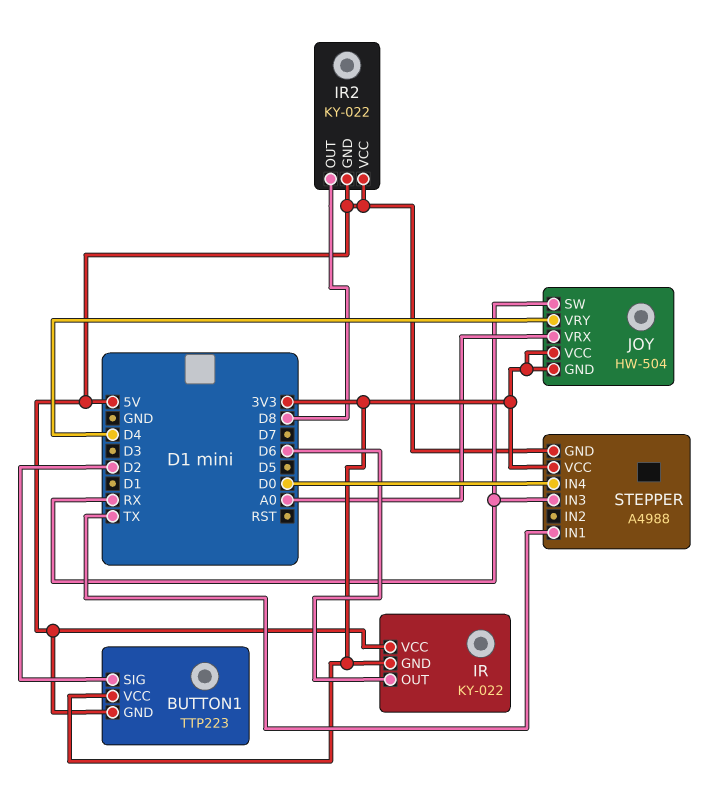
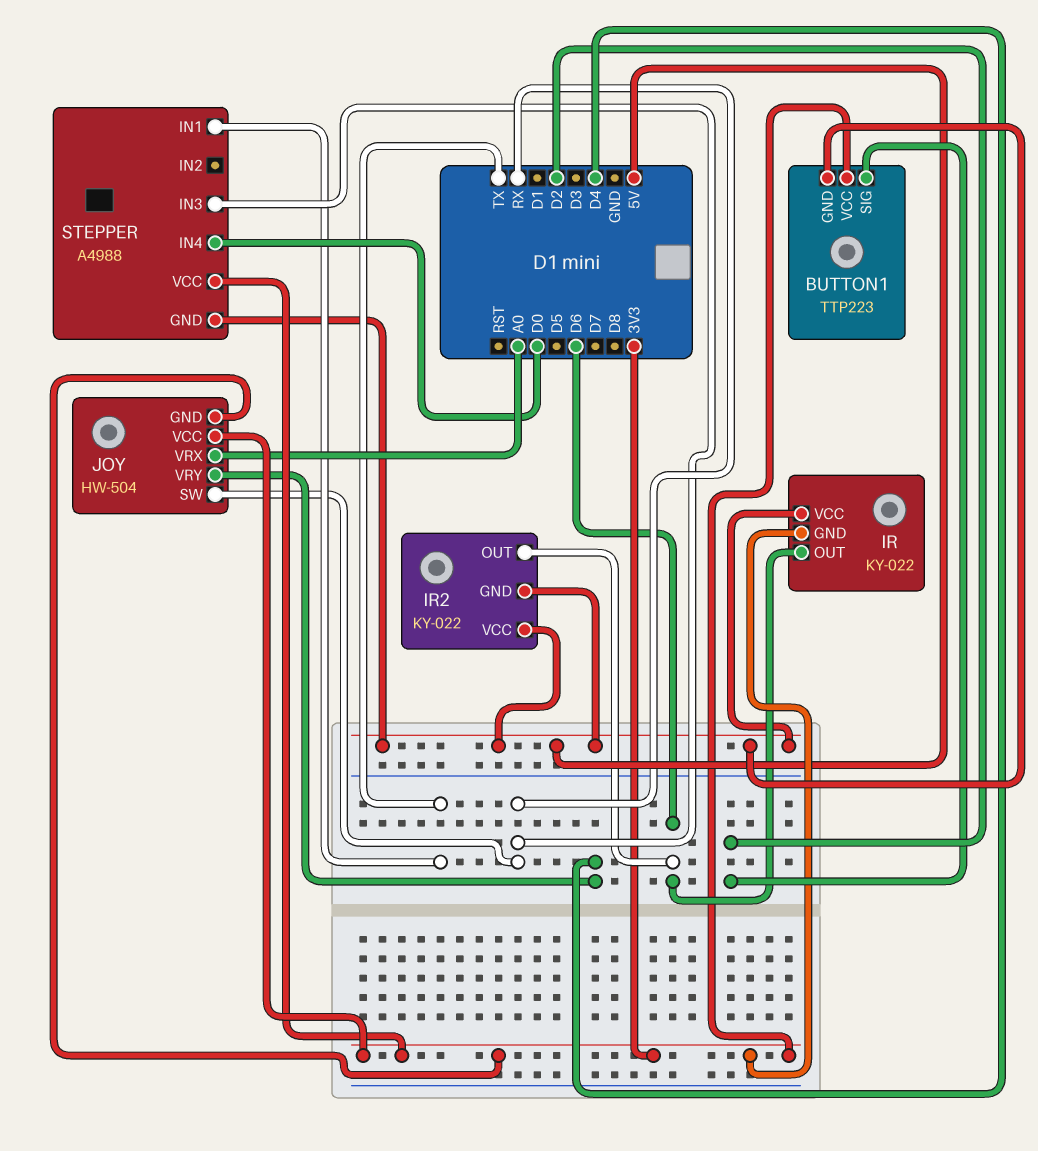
IR2 pin OUT: D8 -> D6

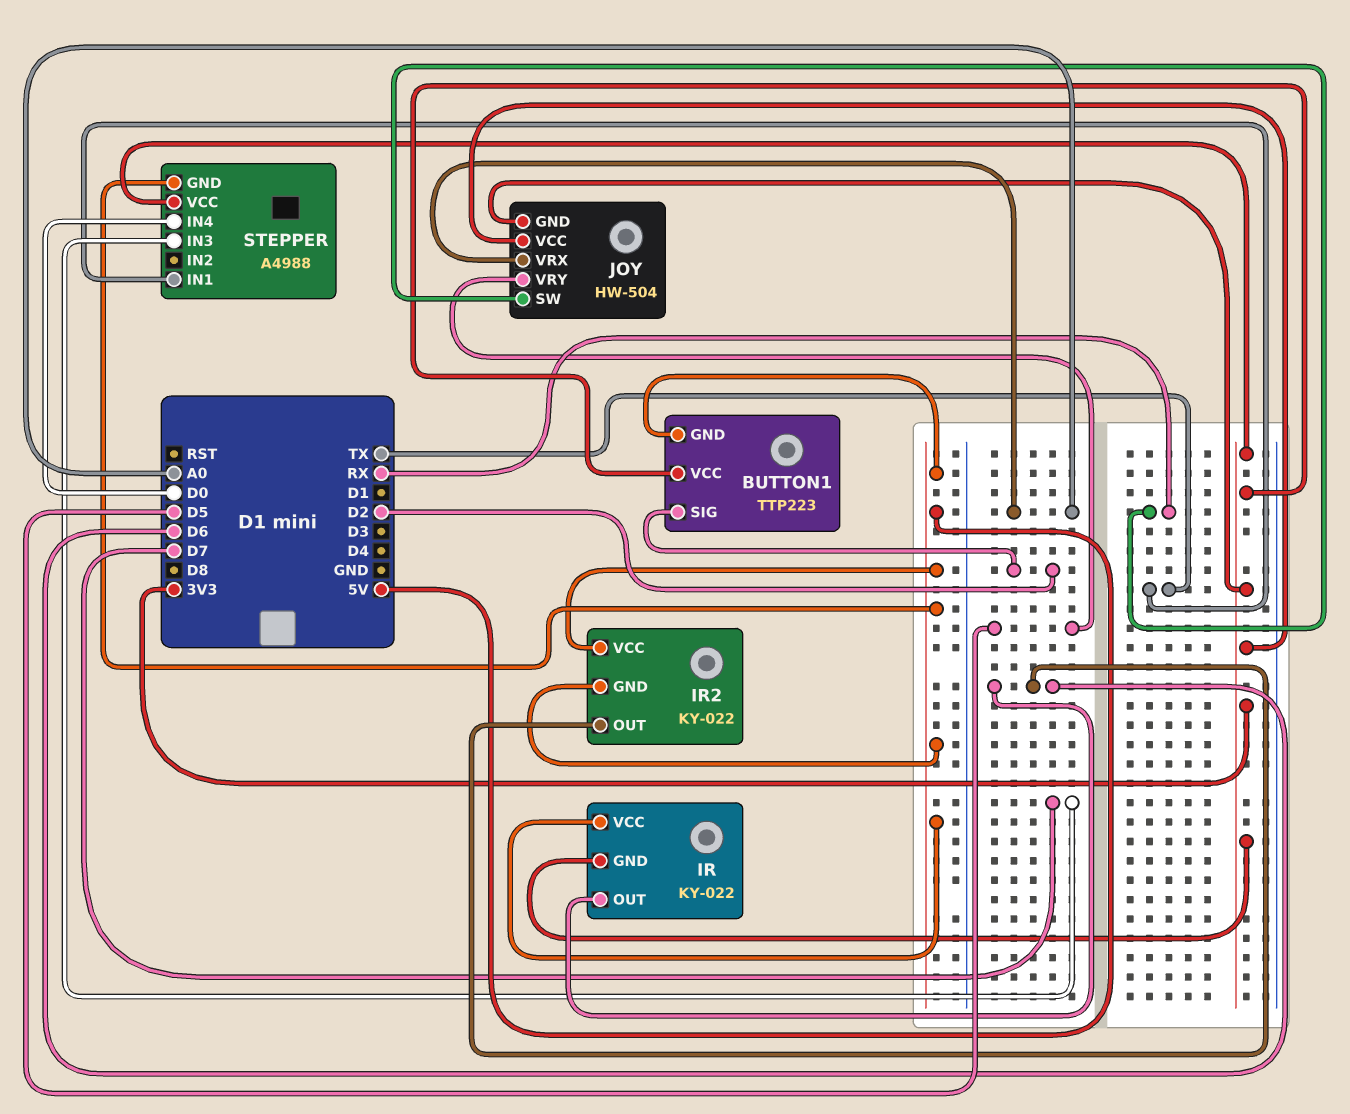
JOY pin VRY: D4 -> D5
STEPPER pin IN3: RX -> D7

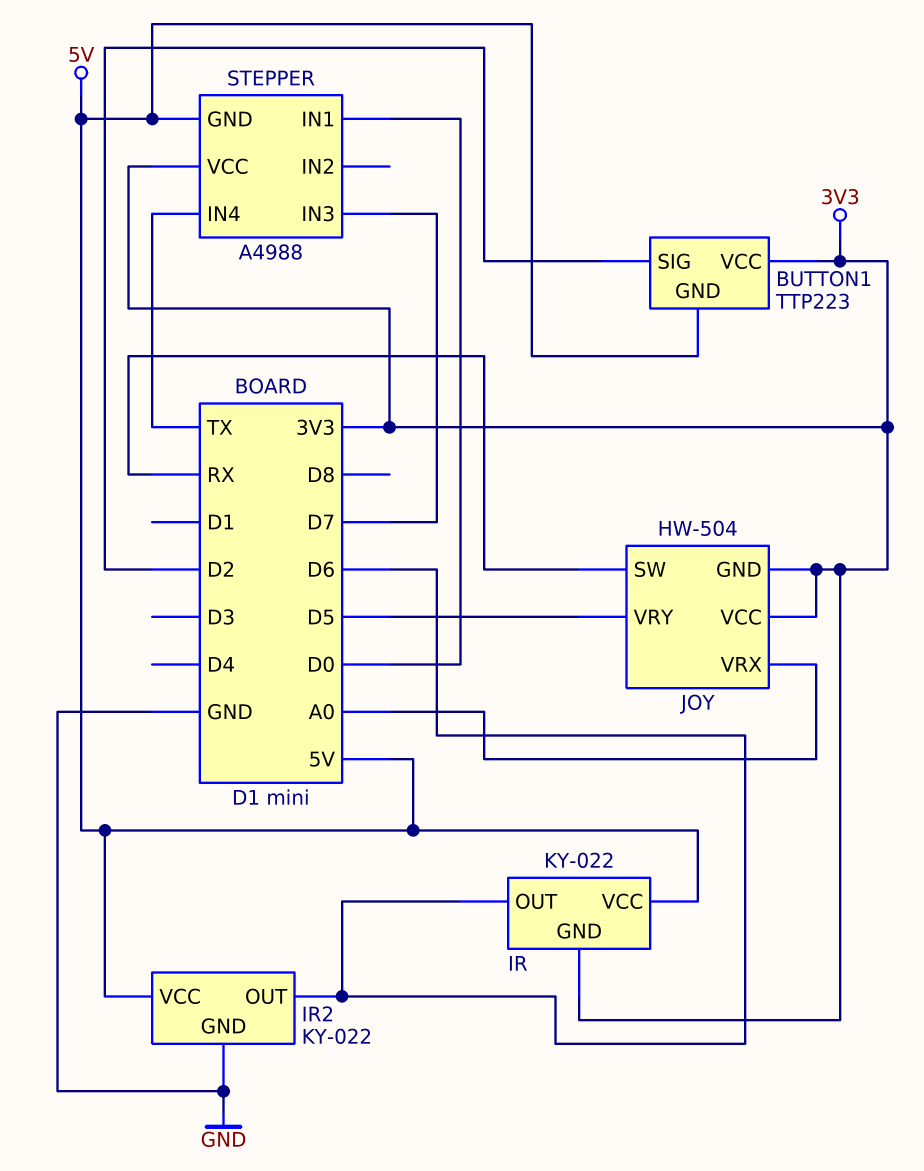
IR2 pin GND: 5V -> GND
STEPPER pin IN1: TX -> D0
STEPPER pin IN4: D0 -> TX

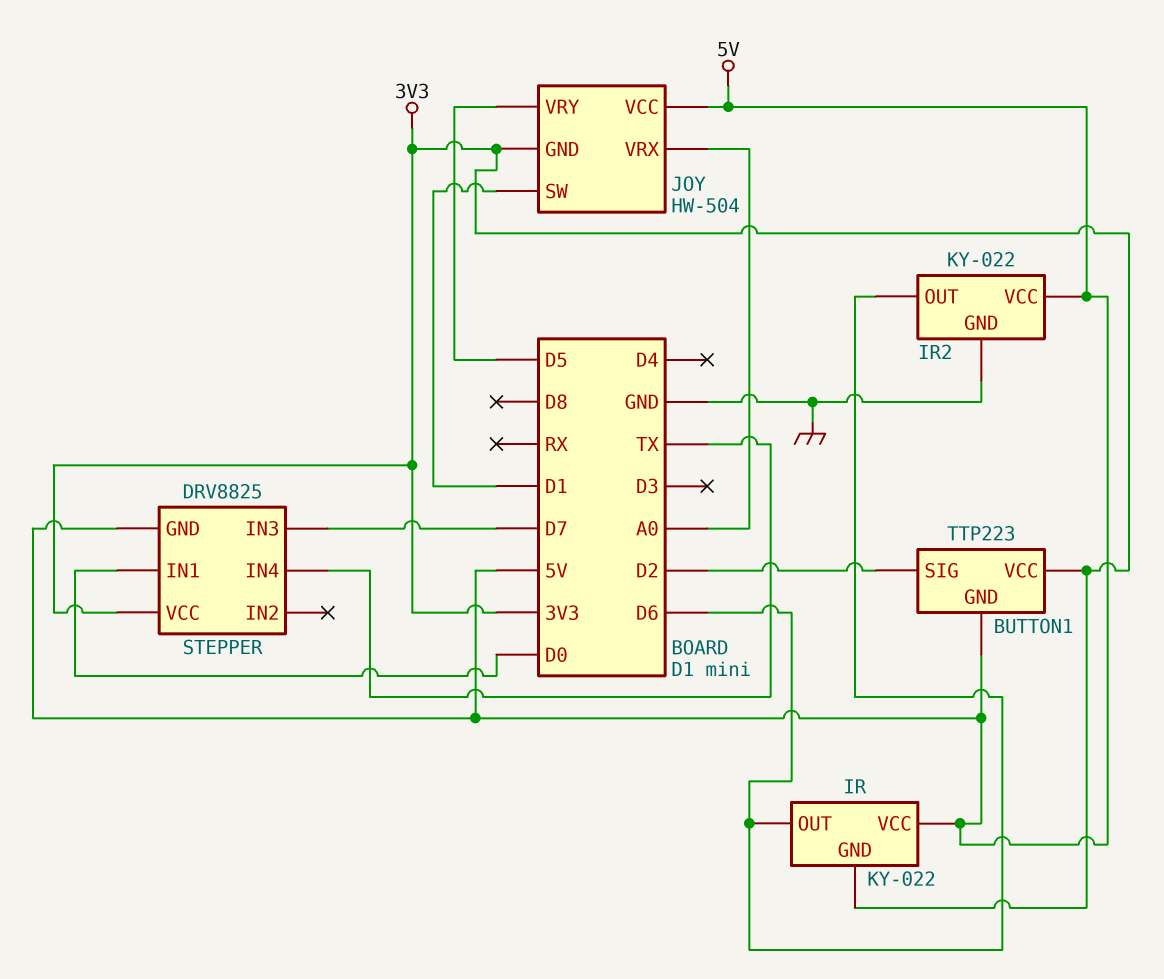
JOY pin SW: RX -> D1
JOY pin VCC: 3V3 -> 5V
STEPPER: A4988 -> DRV8825

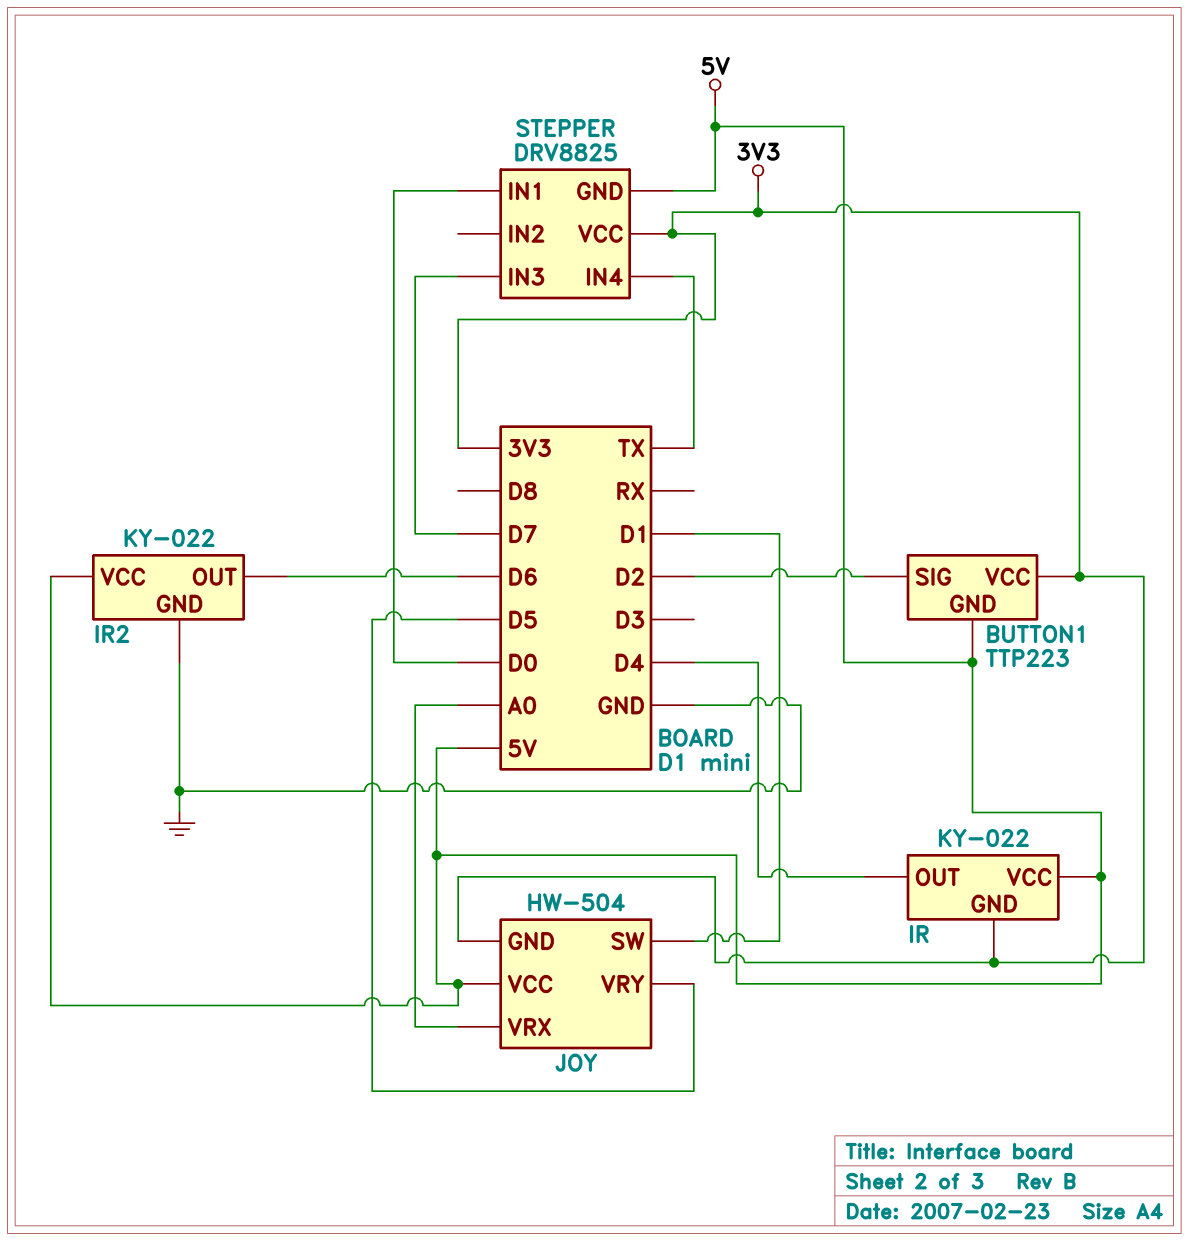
IR pin OUT: D6 -> D4

